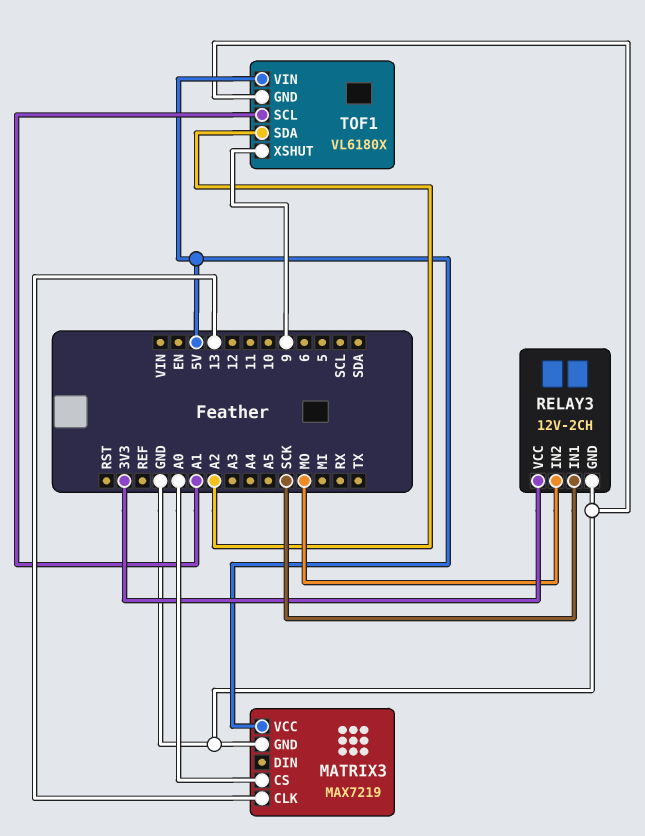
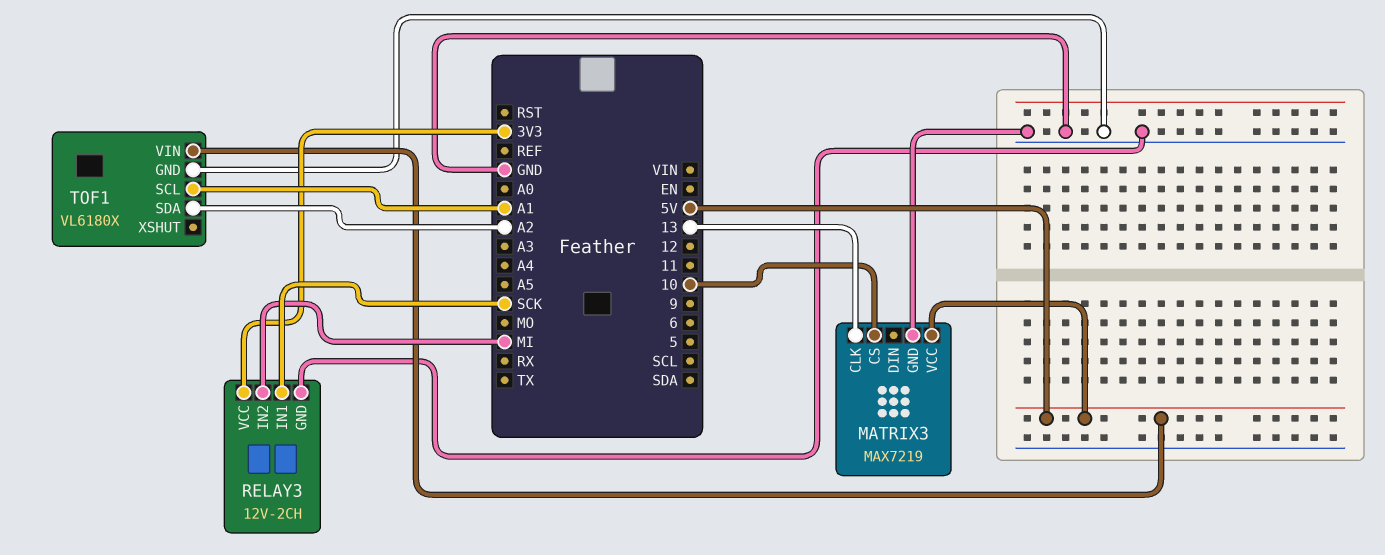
MATRIX3 pin CS: A0 -> 10
RELAY3 pin IN2: MO -> MI
TOF1 pin XSHUT: 9 -> none

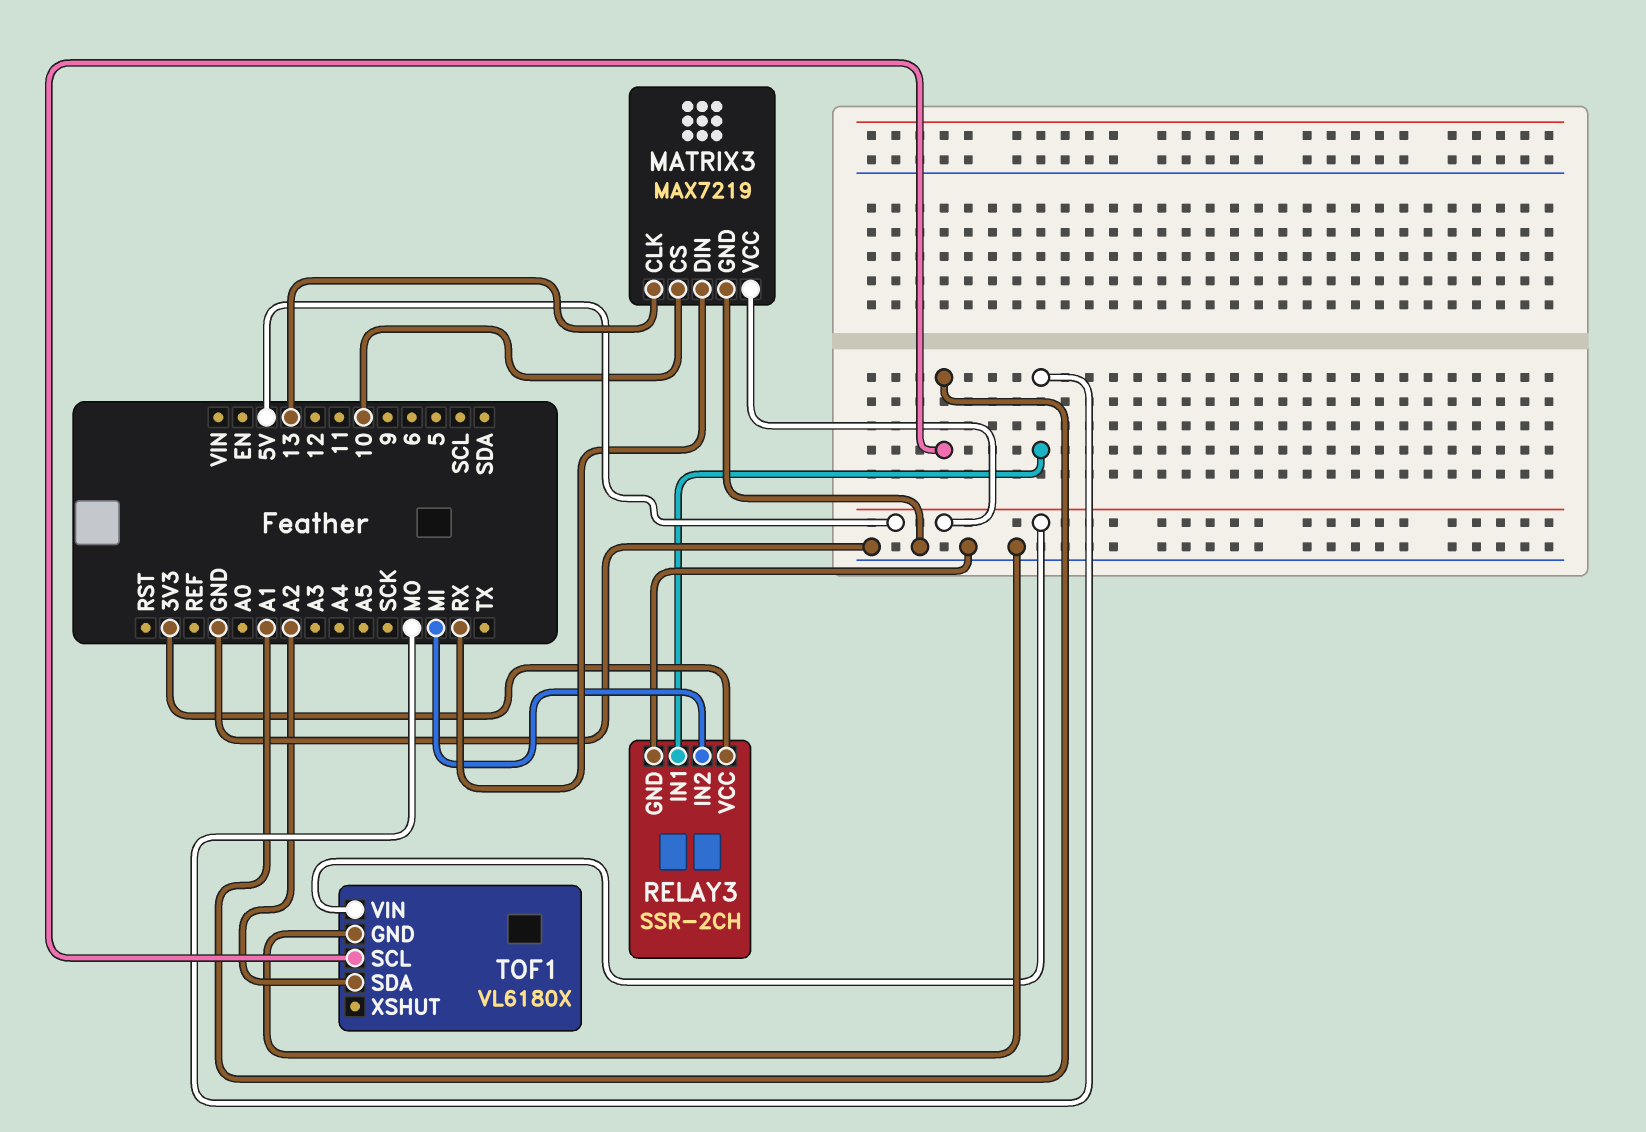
MATRIX3 pin DIN: none -> RX
RELAY3: 12V-2CH -> SSR-2CH
RELAY3 pin IN1: SCK -> MO

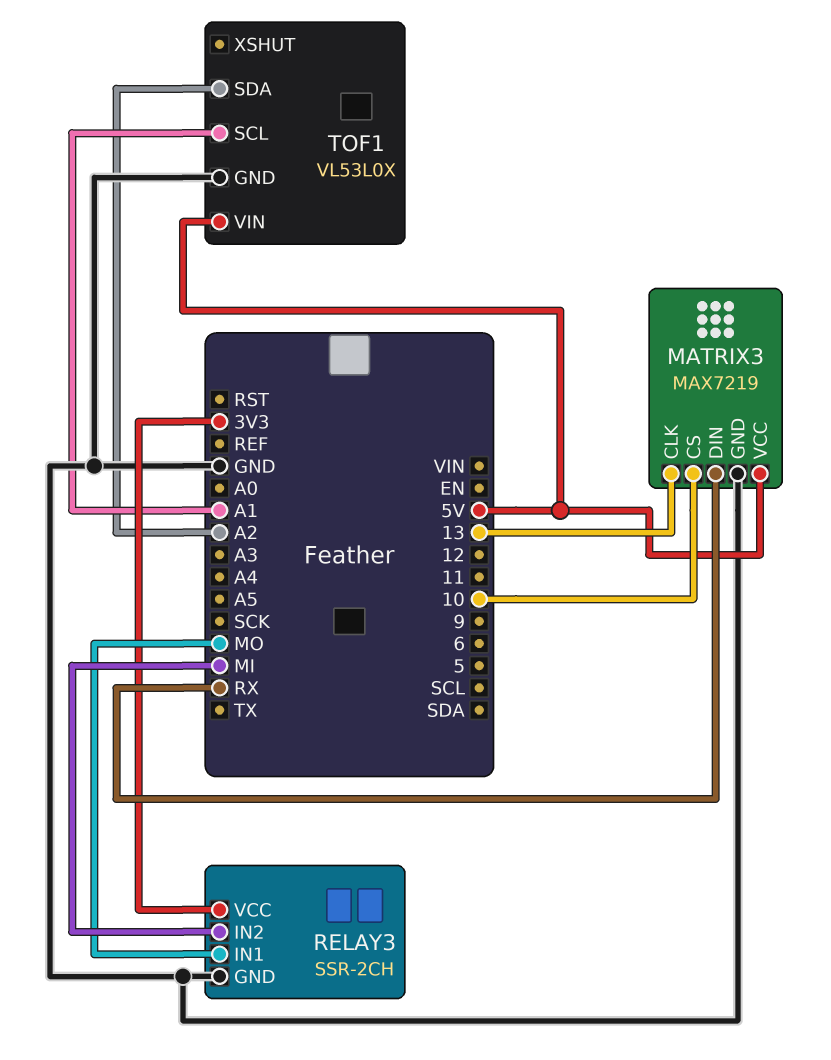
TOF1: VL6180X -> VL53L0X

